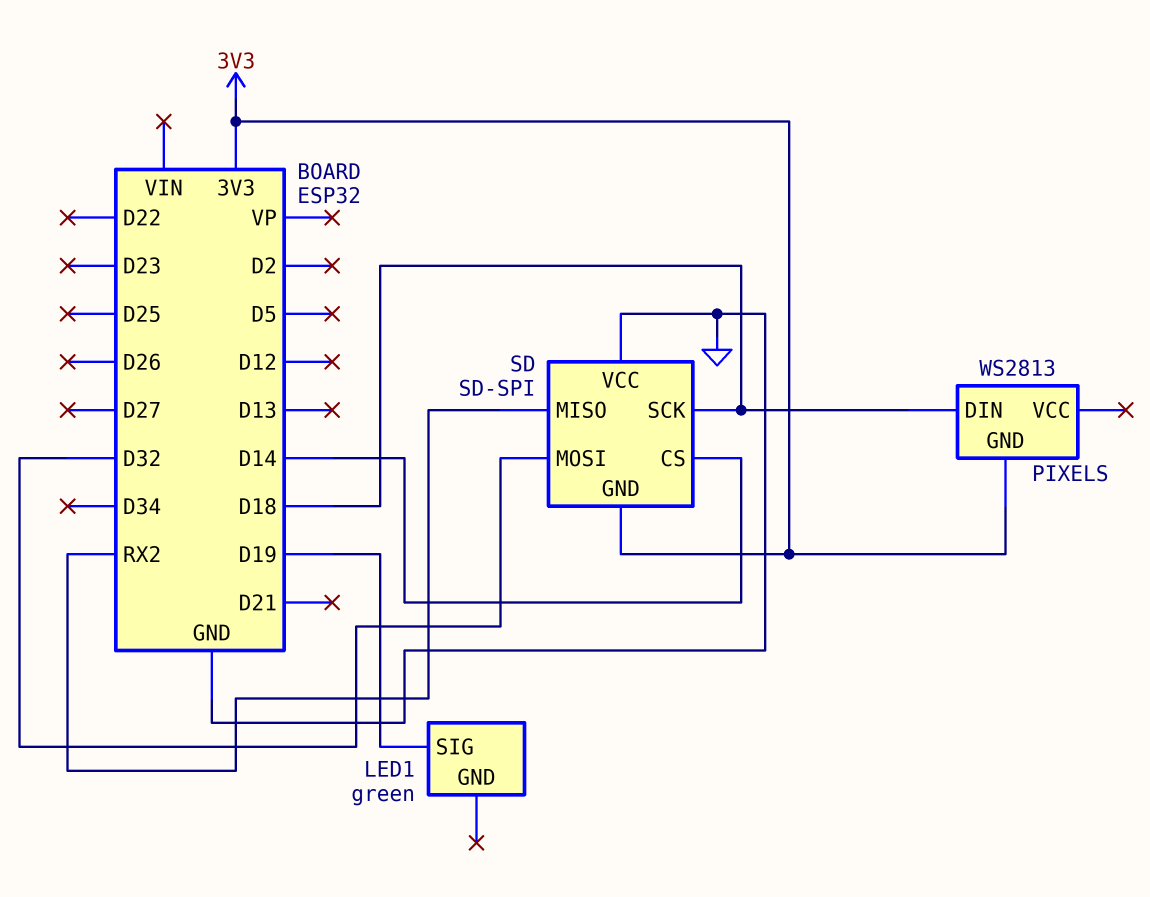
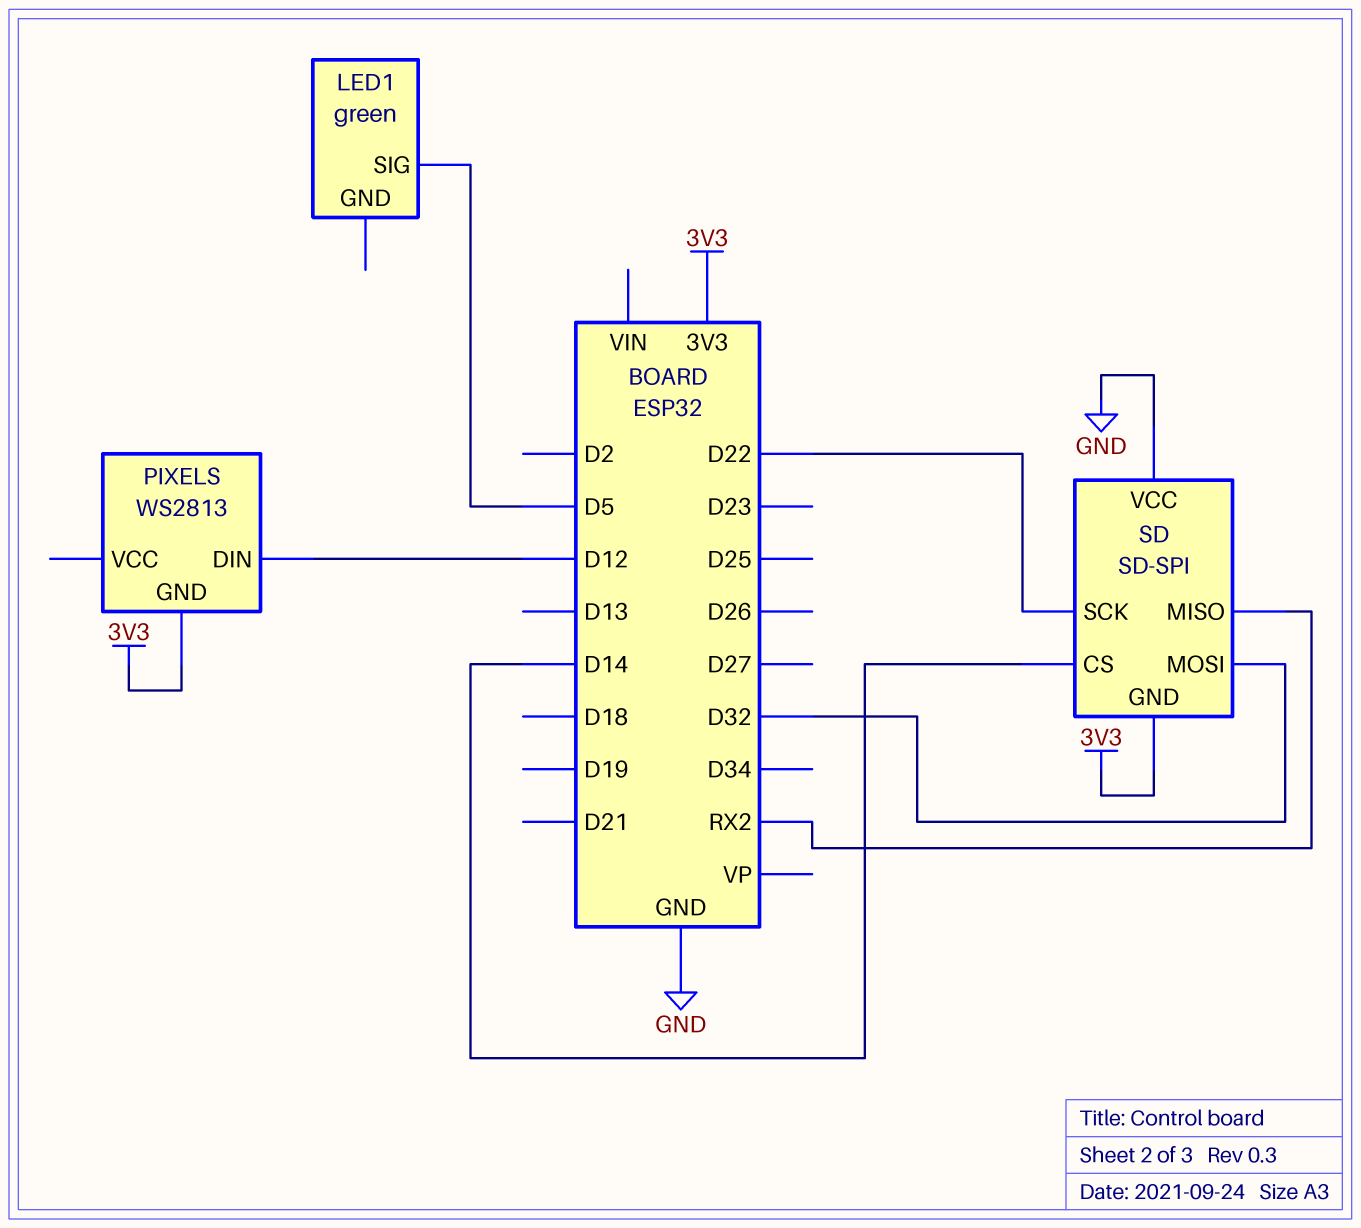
LED1 pin SIG: D19 -> D5
PIXELS pin DIN: D18 -> D12
SD pin SCK: D18 -> D22

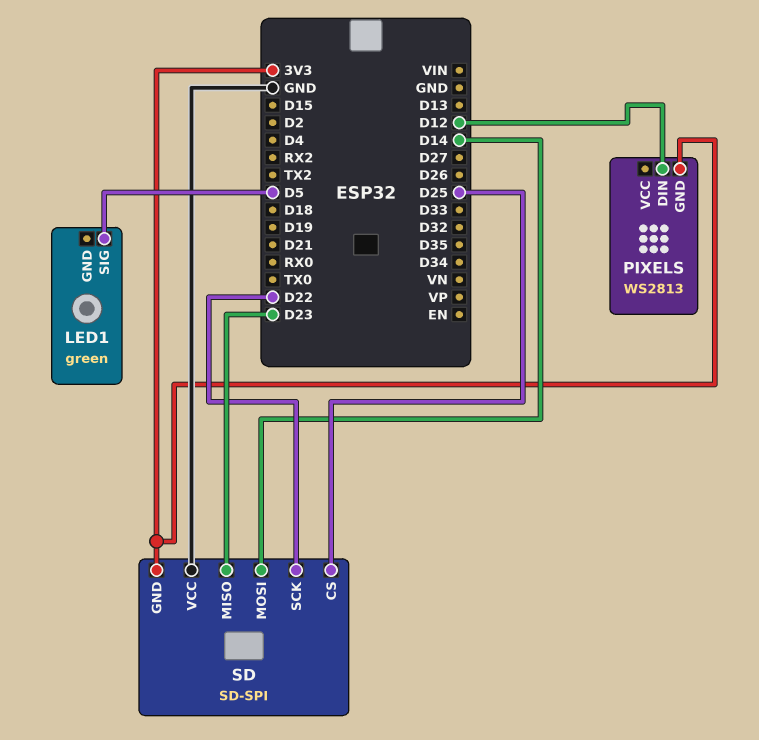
SD pin CS: D14 -> D25
SD pin MISO: RX2 -> D23
SD pin MOSI: D32 -> D14

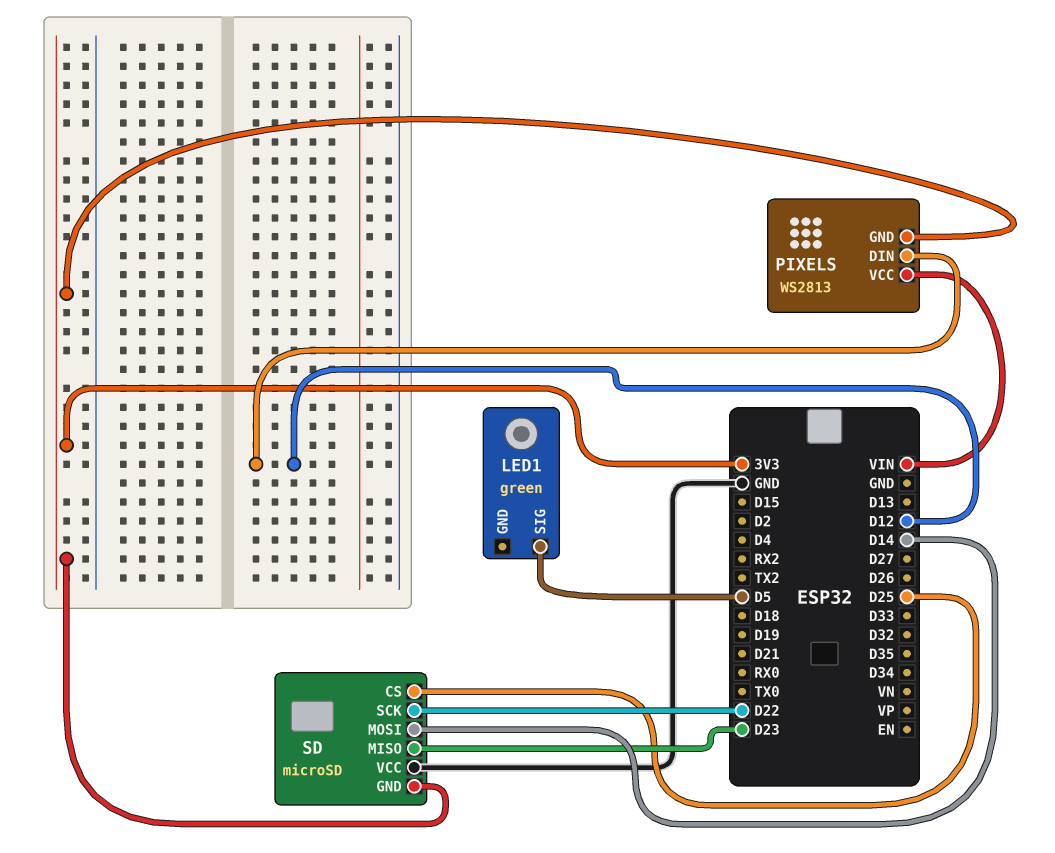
PIXELS pin VCC: none -> VIN
SD: SD-SPI -> microSD

